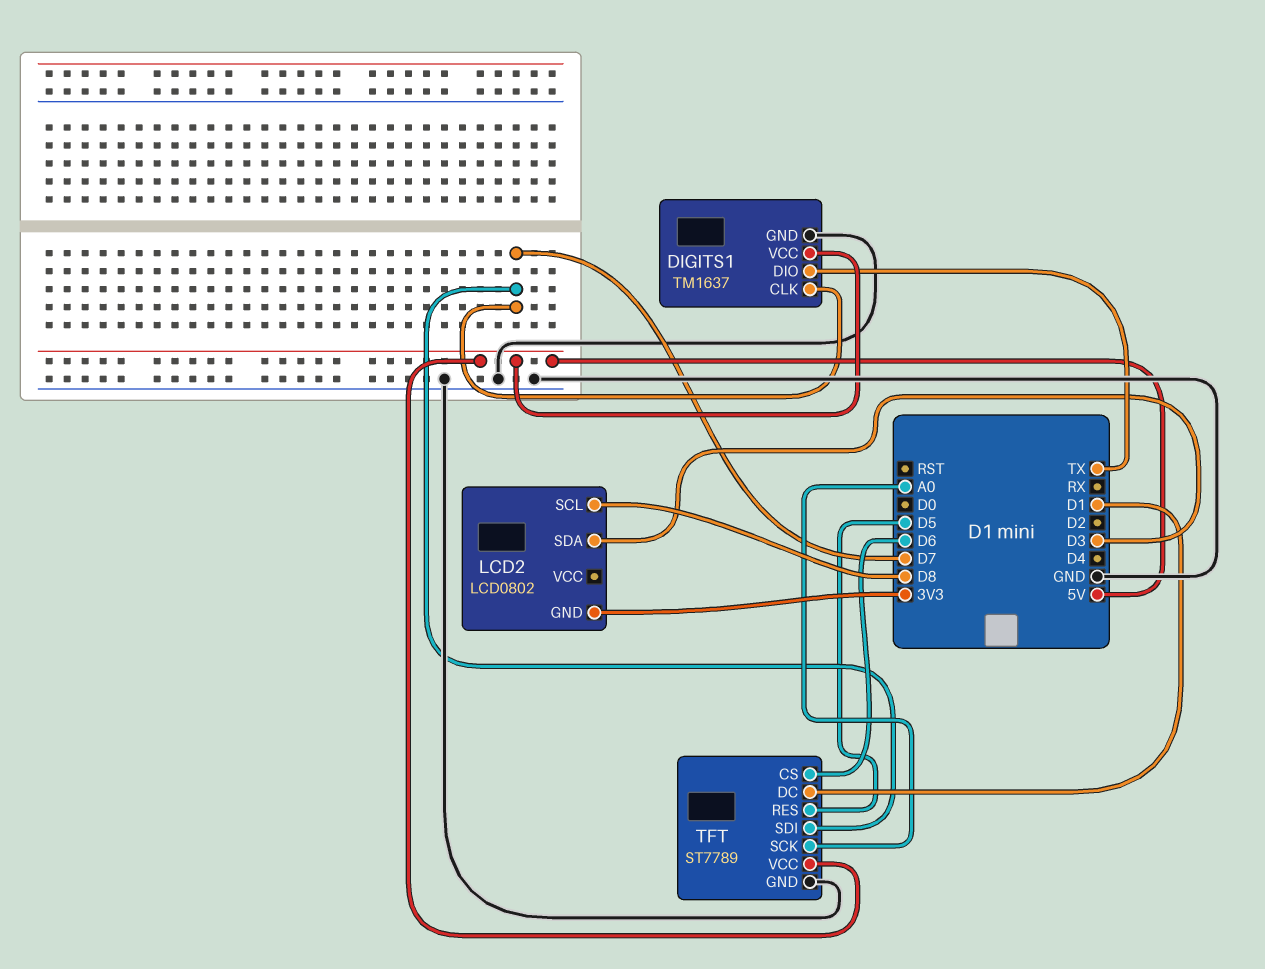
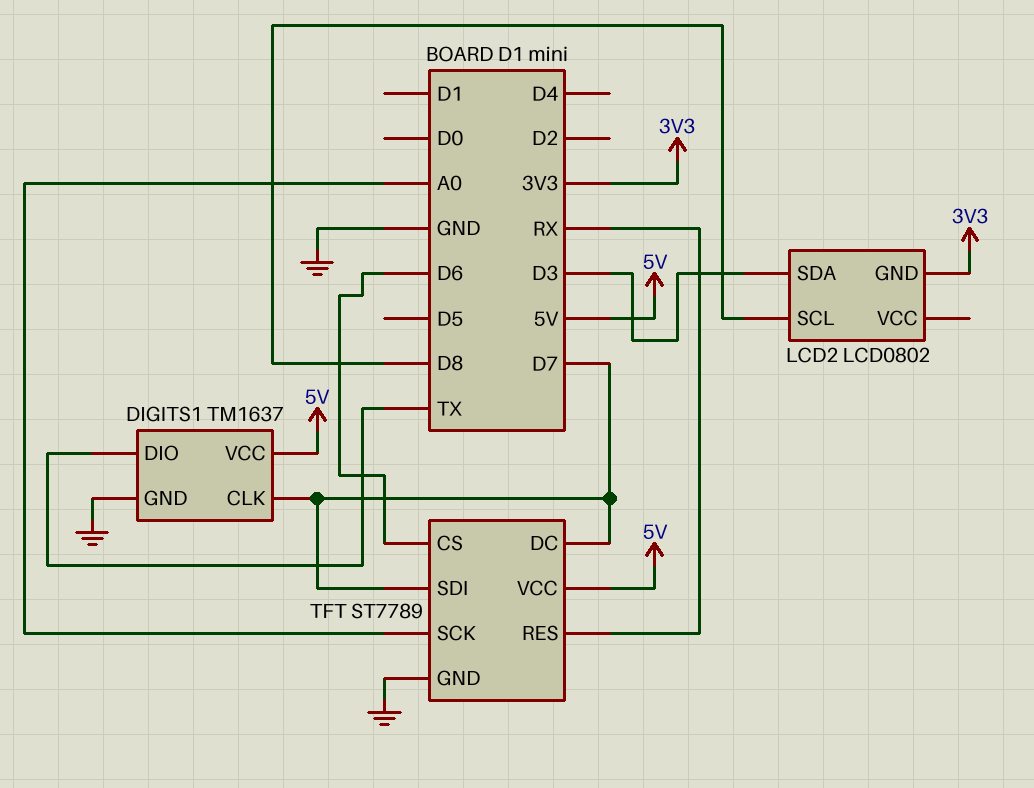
TFT pin DC: D1 -> D7
TFT pin RES: D5 -> RX

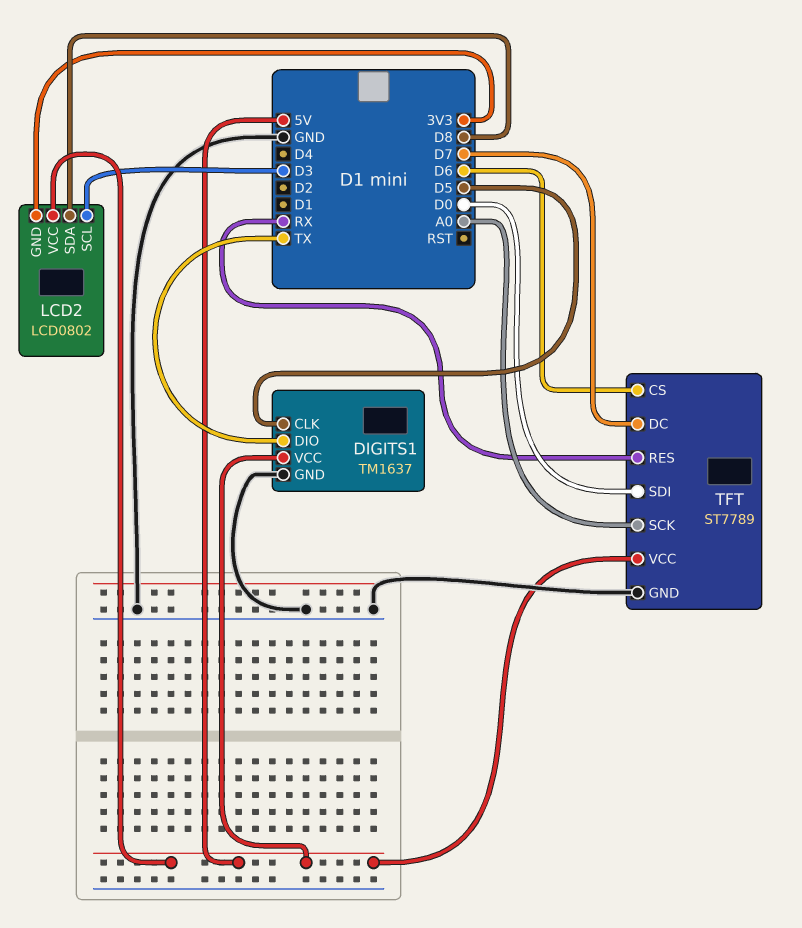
DIGITS1 pin CLK: D7 -> D5
LCD2 pin SCL: D8 -> D3
LCD2 pin SDA: D3 -> D8
LCD2 pin VCC: none -> 5V
TFT pin SDI: D7 -> D0

